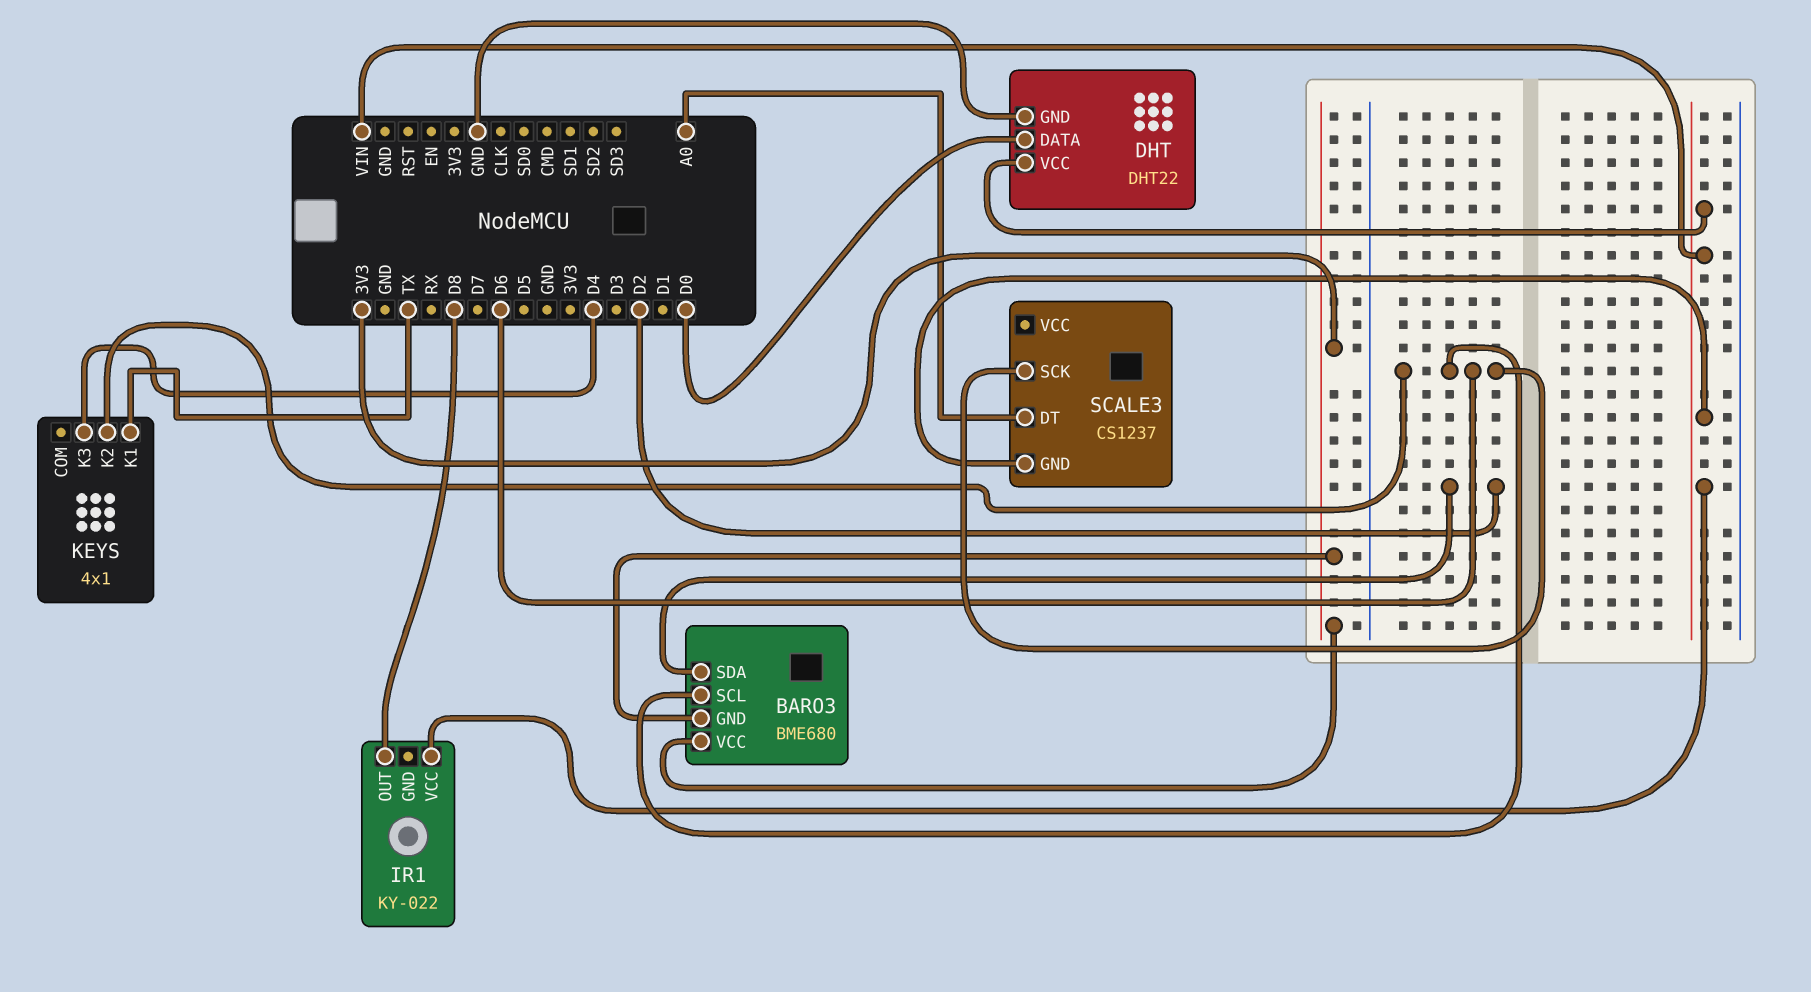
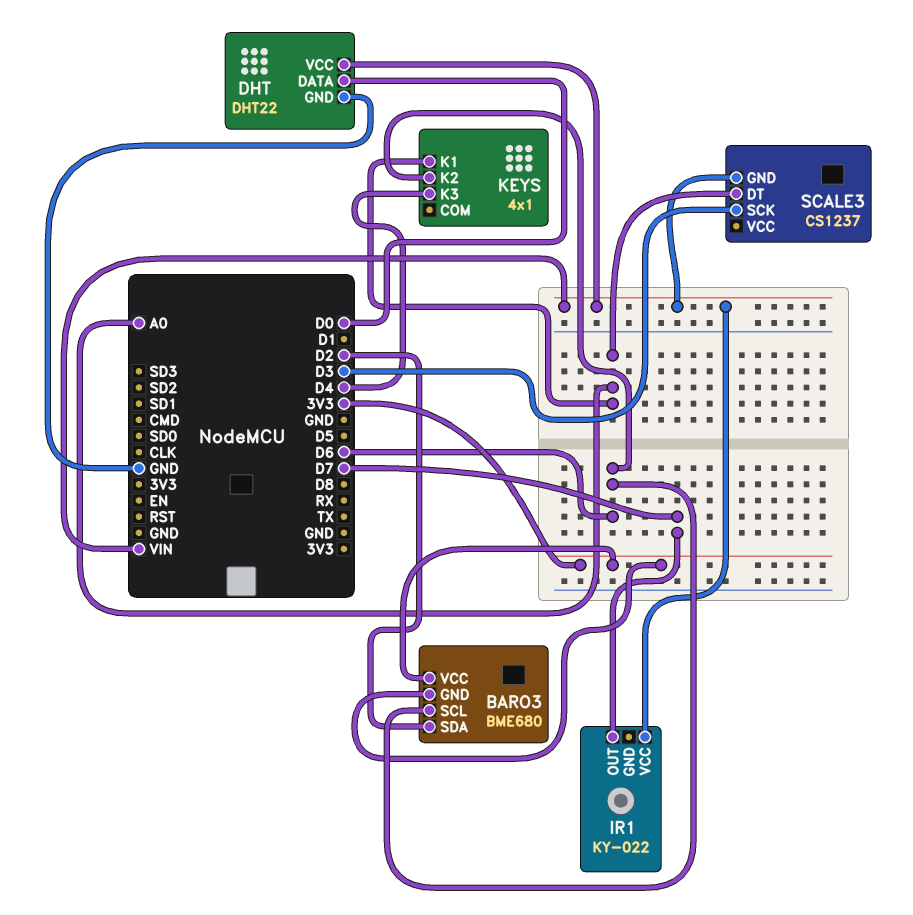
IR1 pin OUT: D8 -> D7
KEYS pin K1: TX -> A0
SCALE3 pin SCK: D6 -> D3

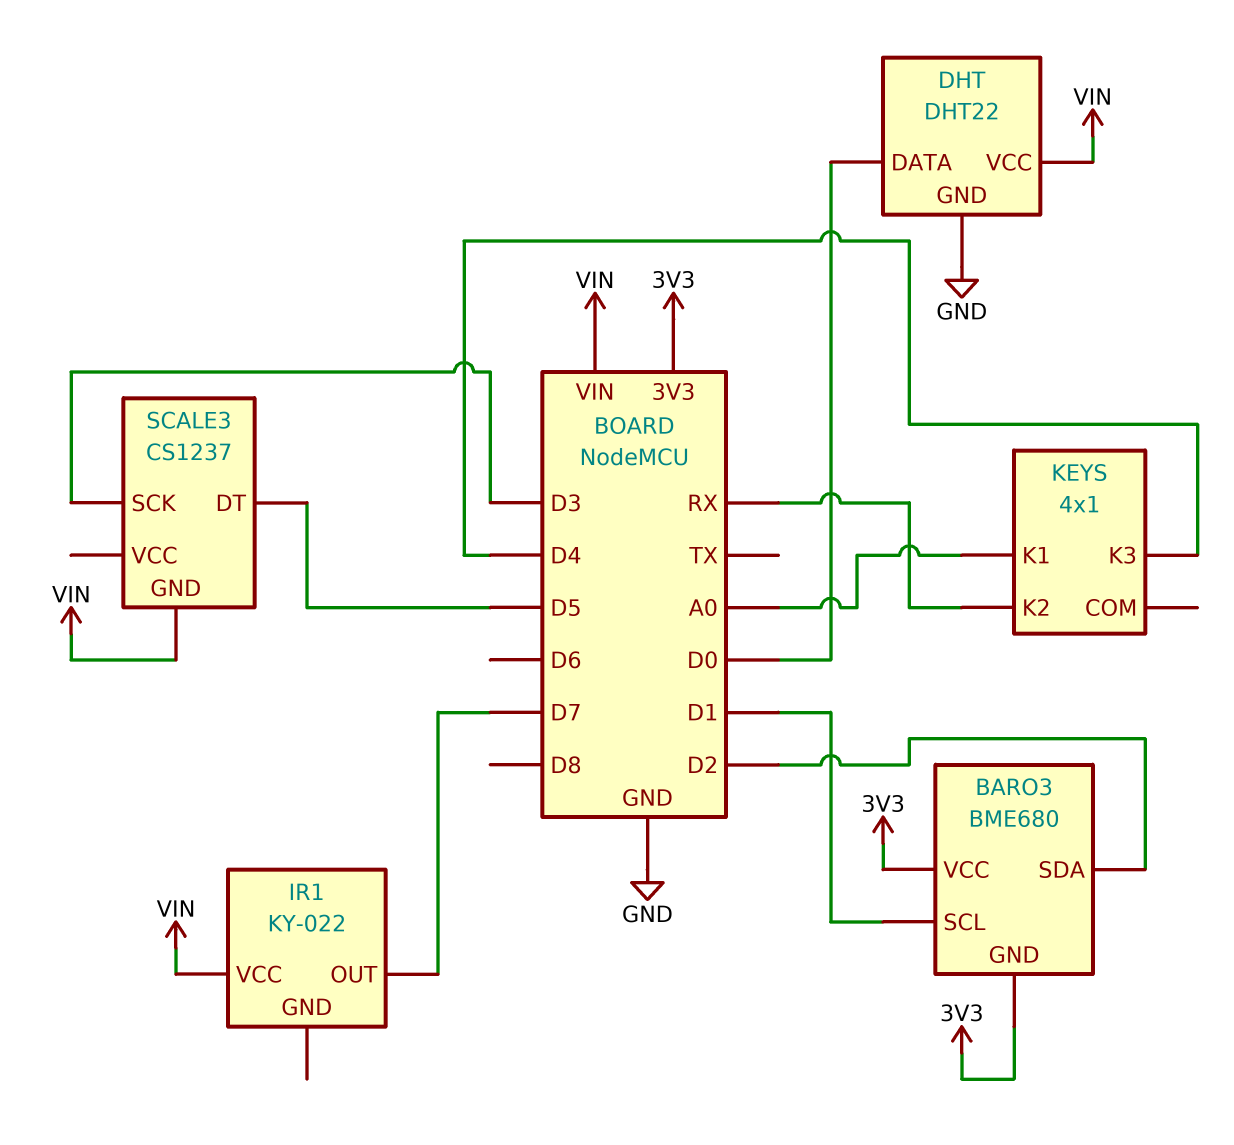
BARO3 pin SCL: D6 -> D1
KEYS pin K2: D6 -> RX
SCALE3 pin DT: A0 -> D5

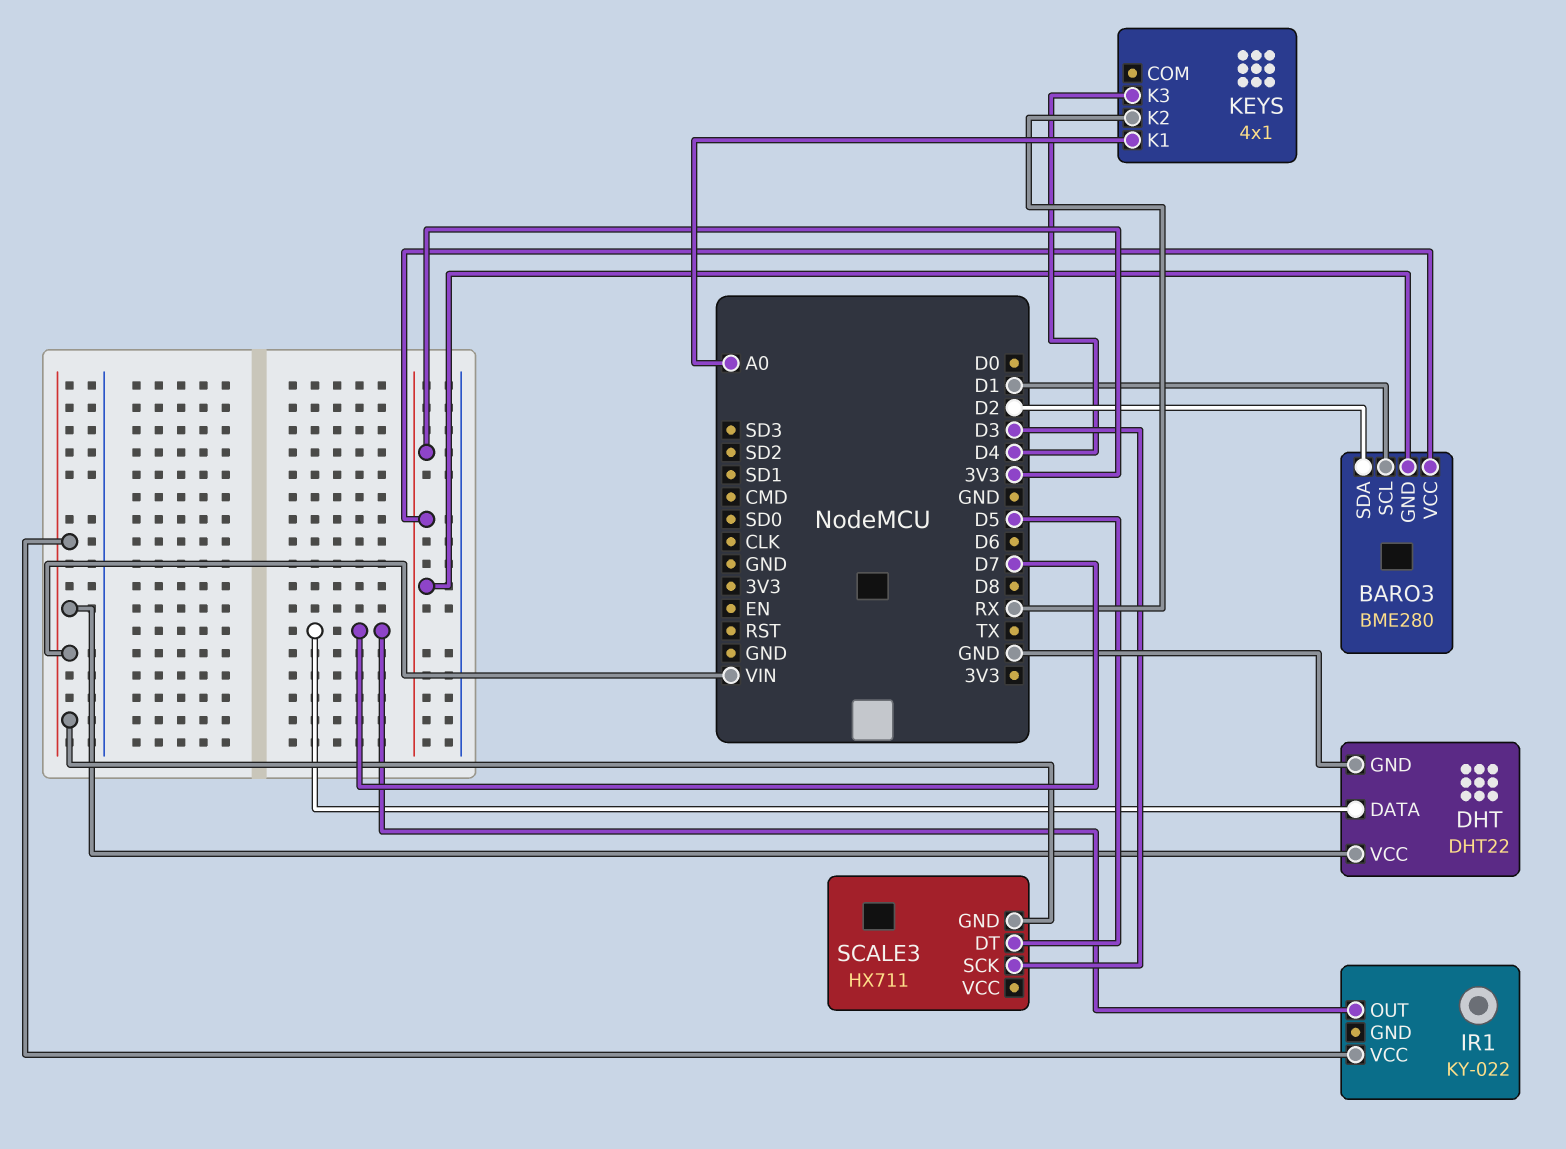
BARO3: BME680 -> BME280
DHT pin DATA: D0 -> D7
SCALE3: CS1237 -> HX711

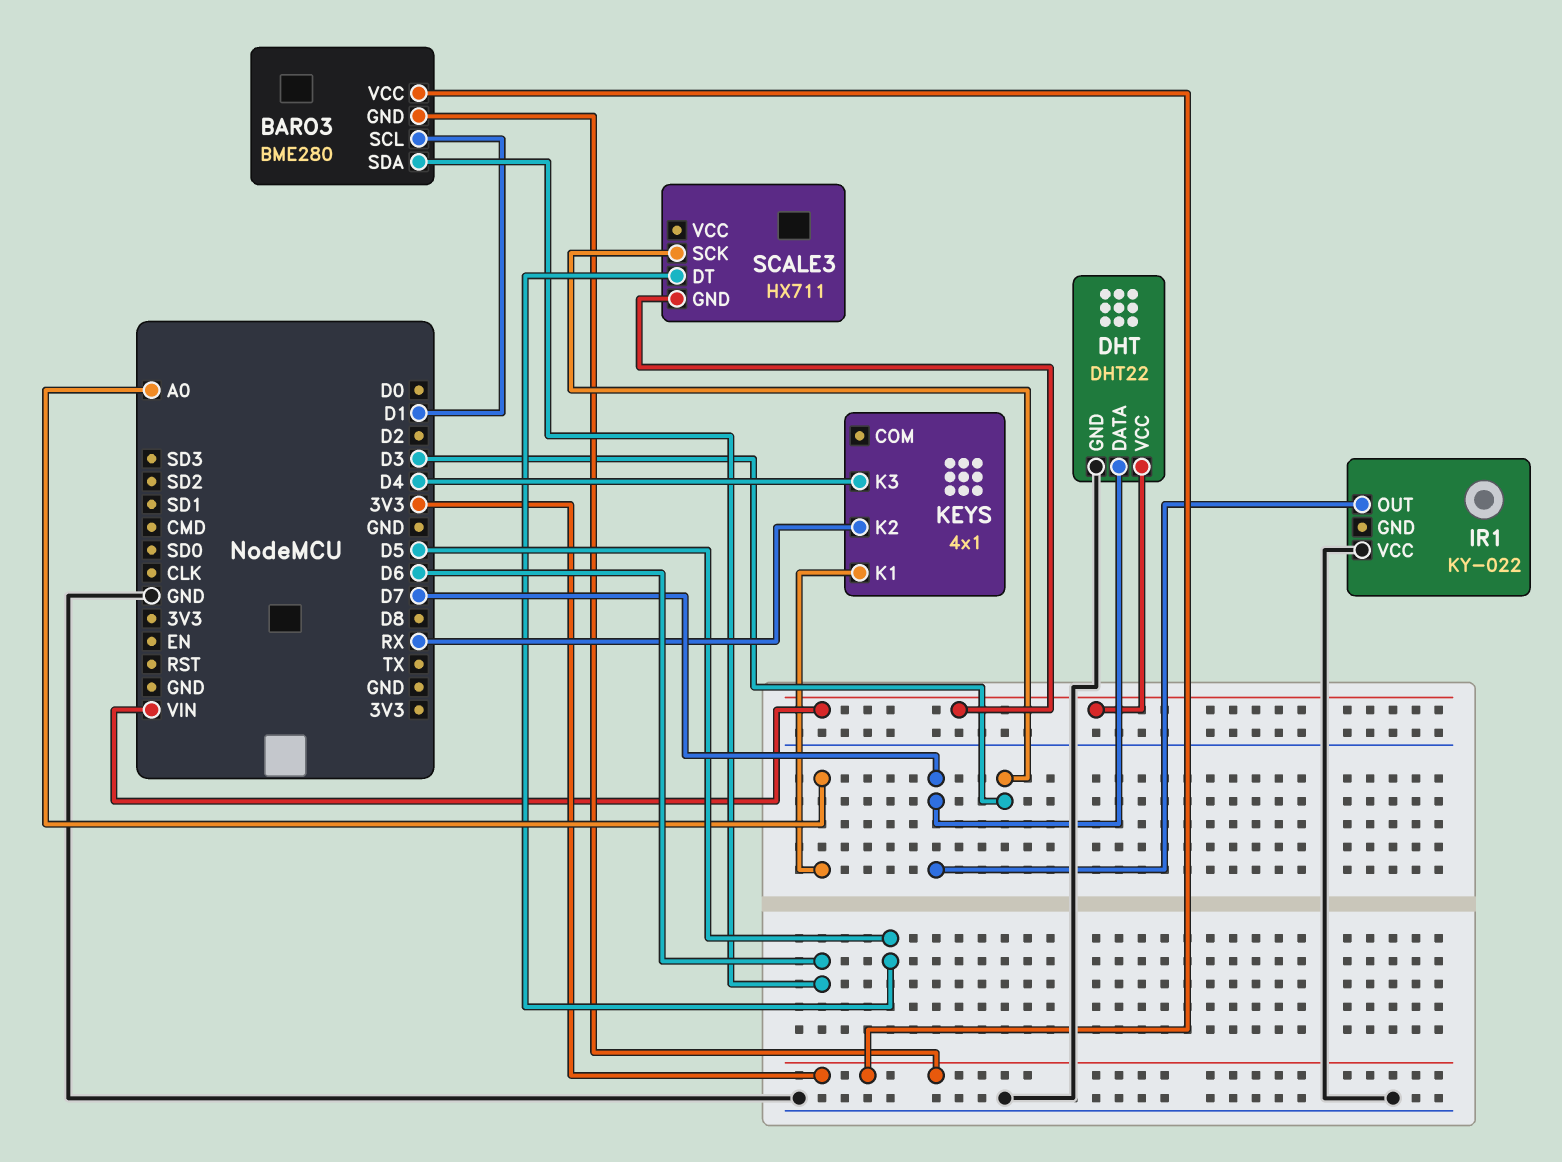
BARO3 pin SDA: D2 -> D6
IR1 pin VCC: VIN -> GND

